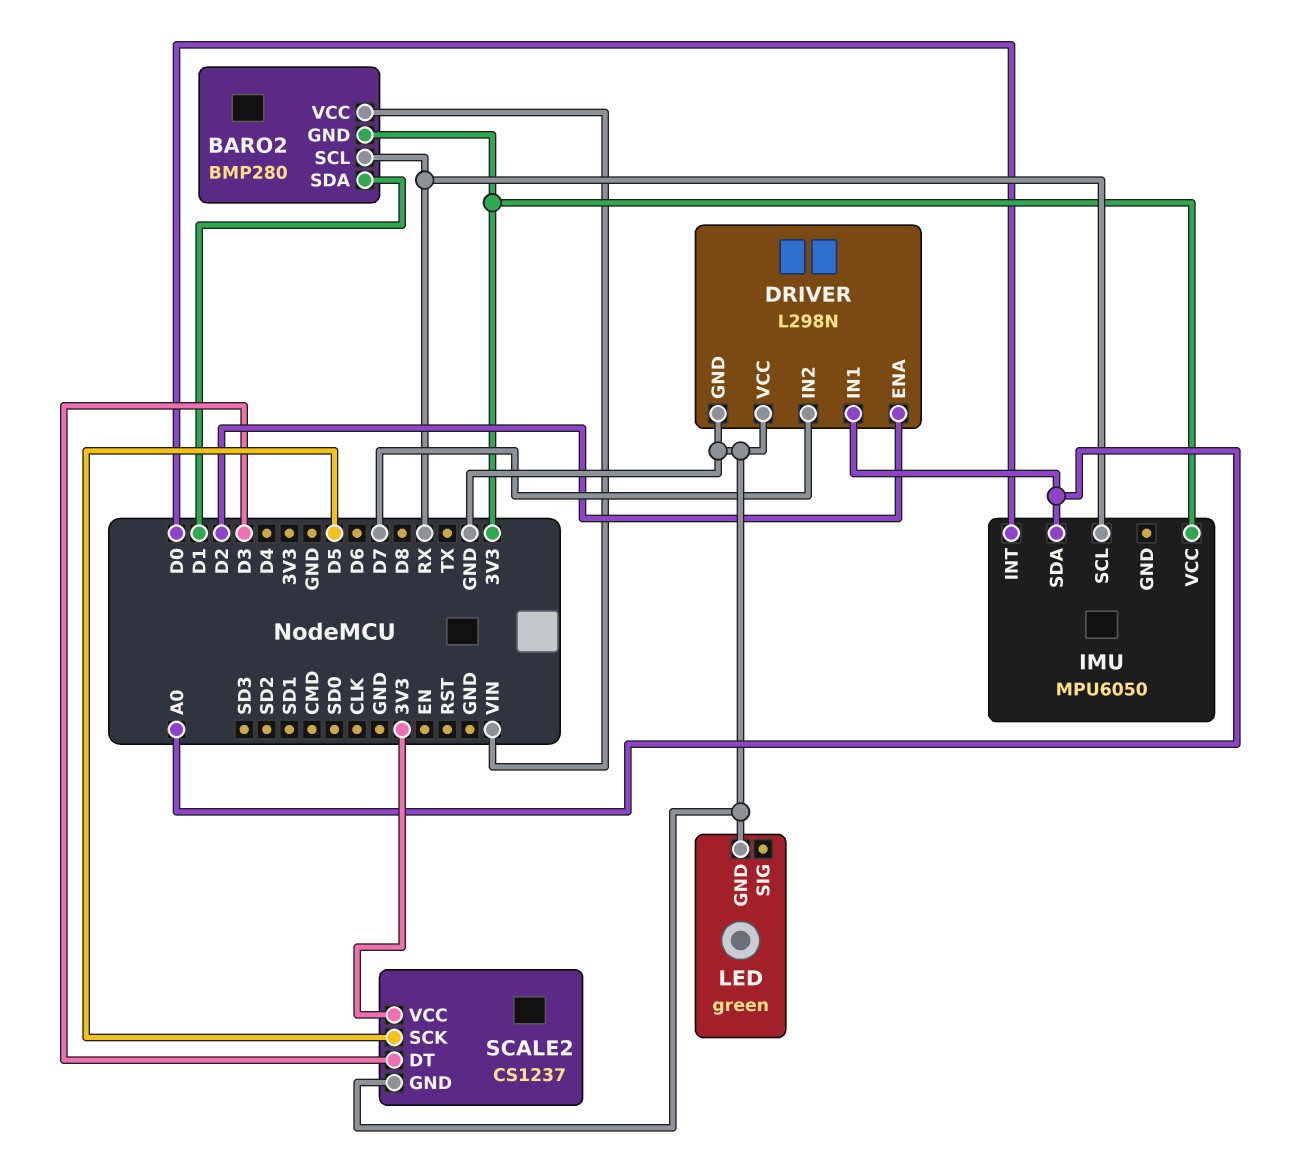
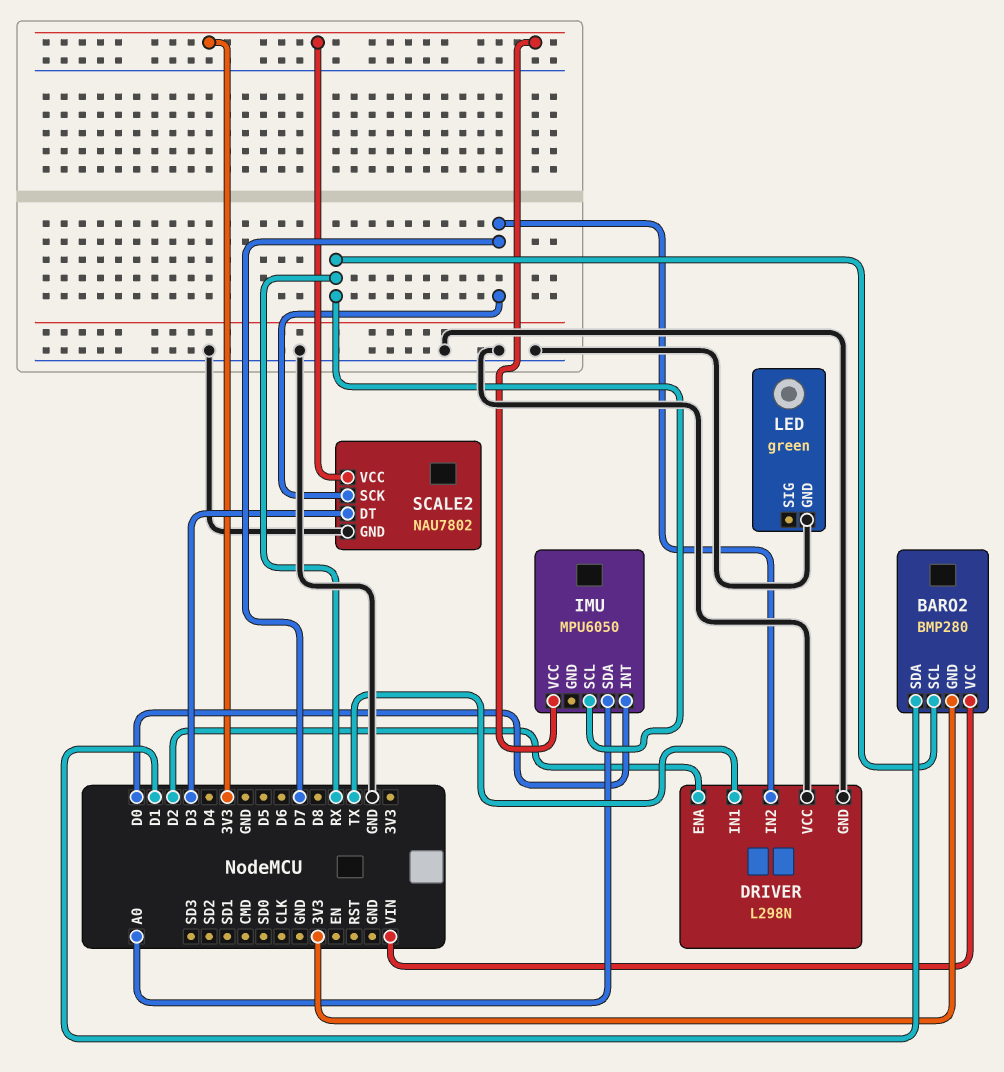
DRIVER pin IN1: A0 -> TX
SCALE2: CS1237 -> NAU7802
SCALE2 pin SCK: D5 -> D7

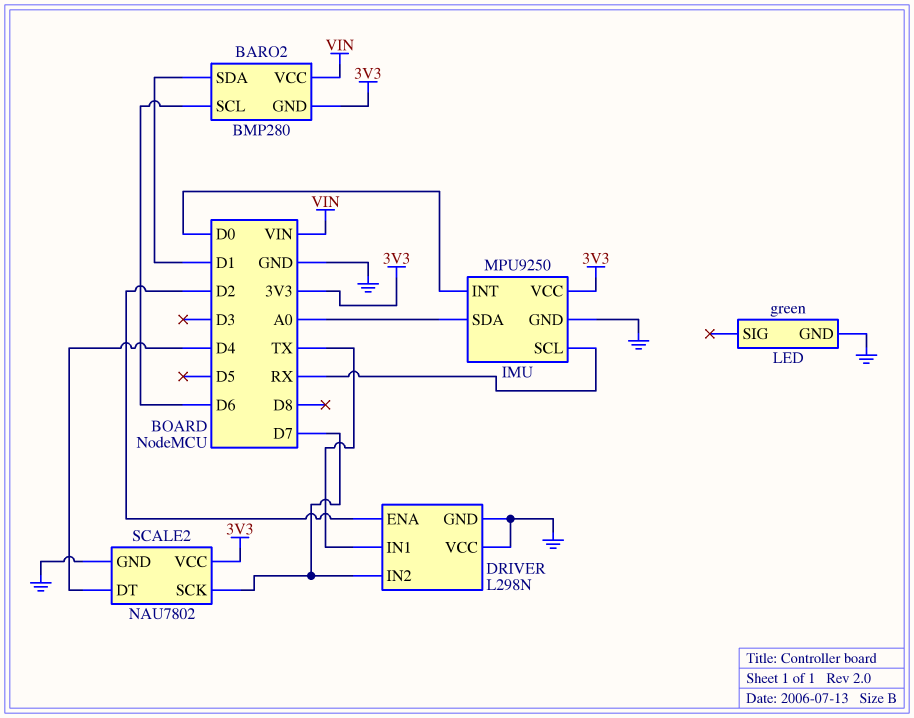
BARO2 pin SCL: RX -> D6
IMU: MPU6050 -> MPU9250
IMU pin GND: none -> GND
SCALE2 pin DT: D3 -> D4

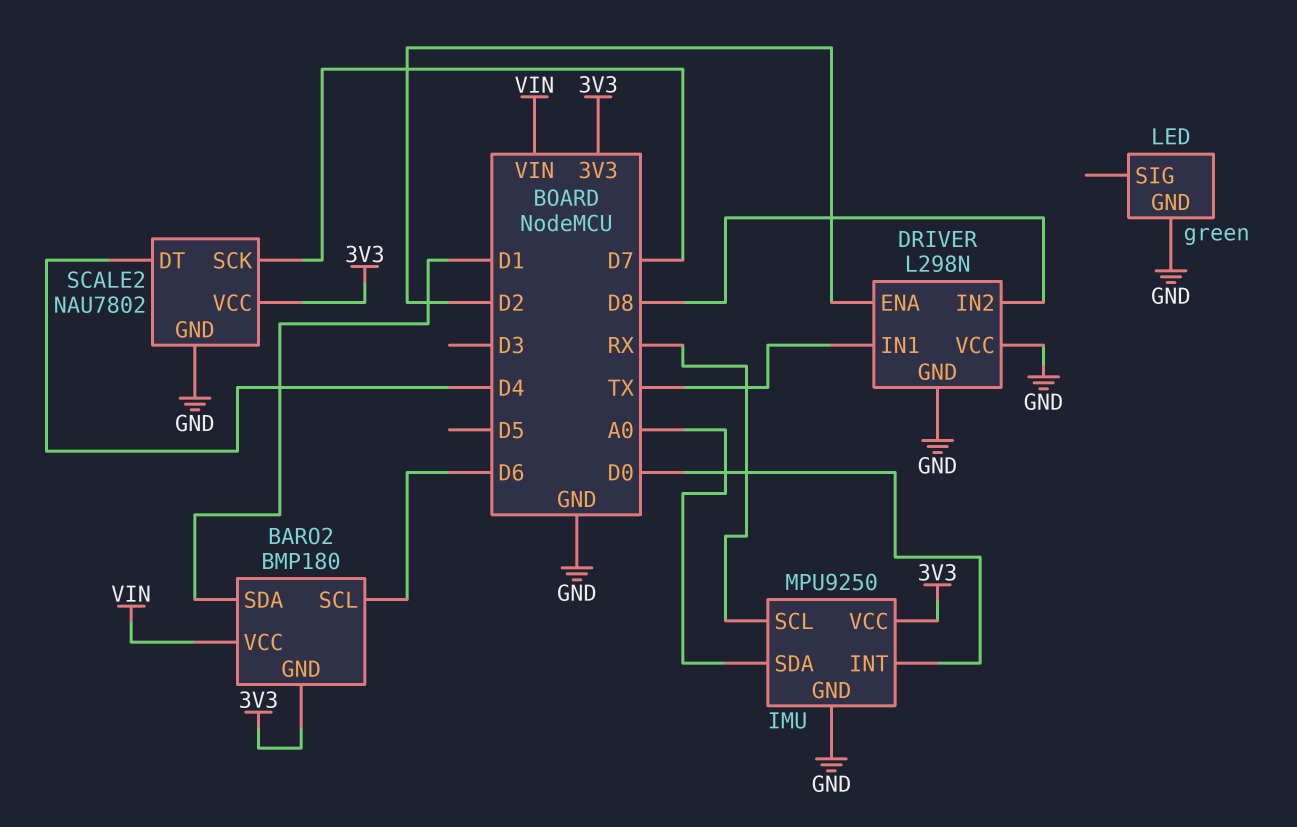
BARO2: BMP280 -> BMP180
DRIVER pin IN2: D7 -> D8

